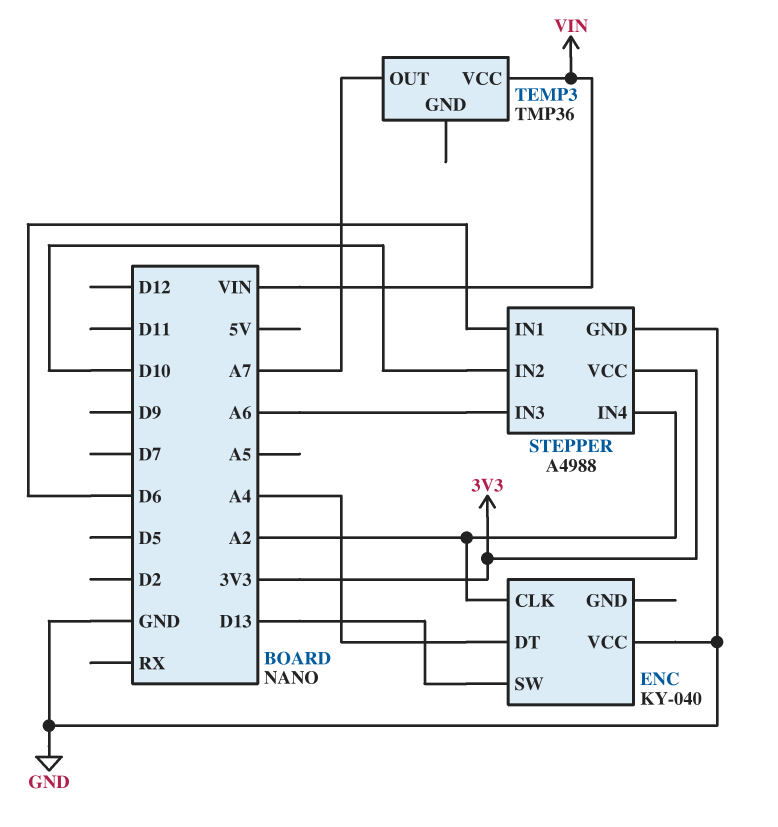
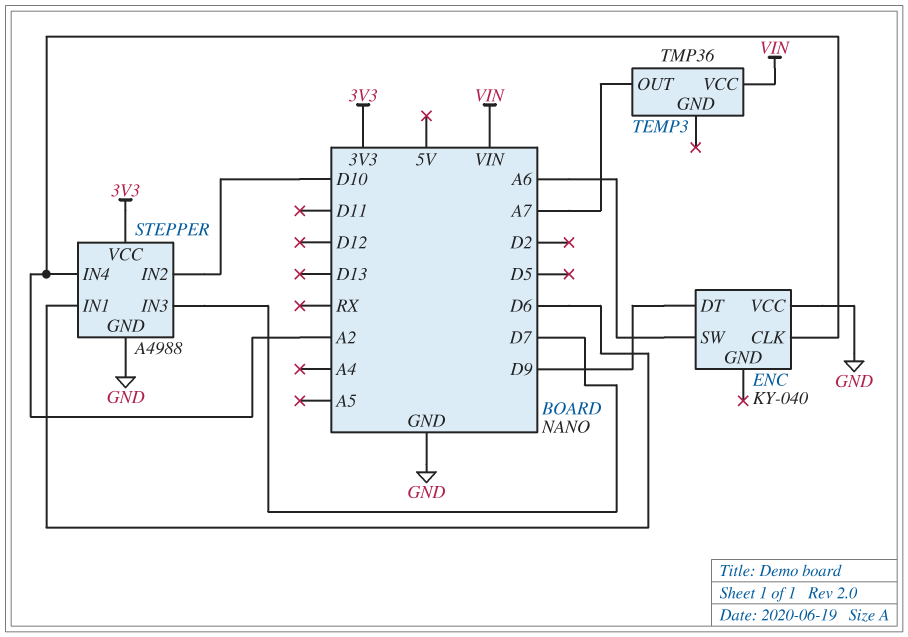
ENC pin DT: A4 -> D9
ENC pin SW: D13 -> A6
STEPPER pin IN3: A6 -> D7

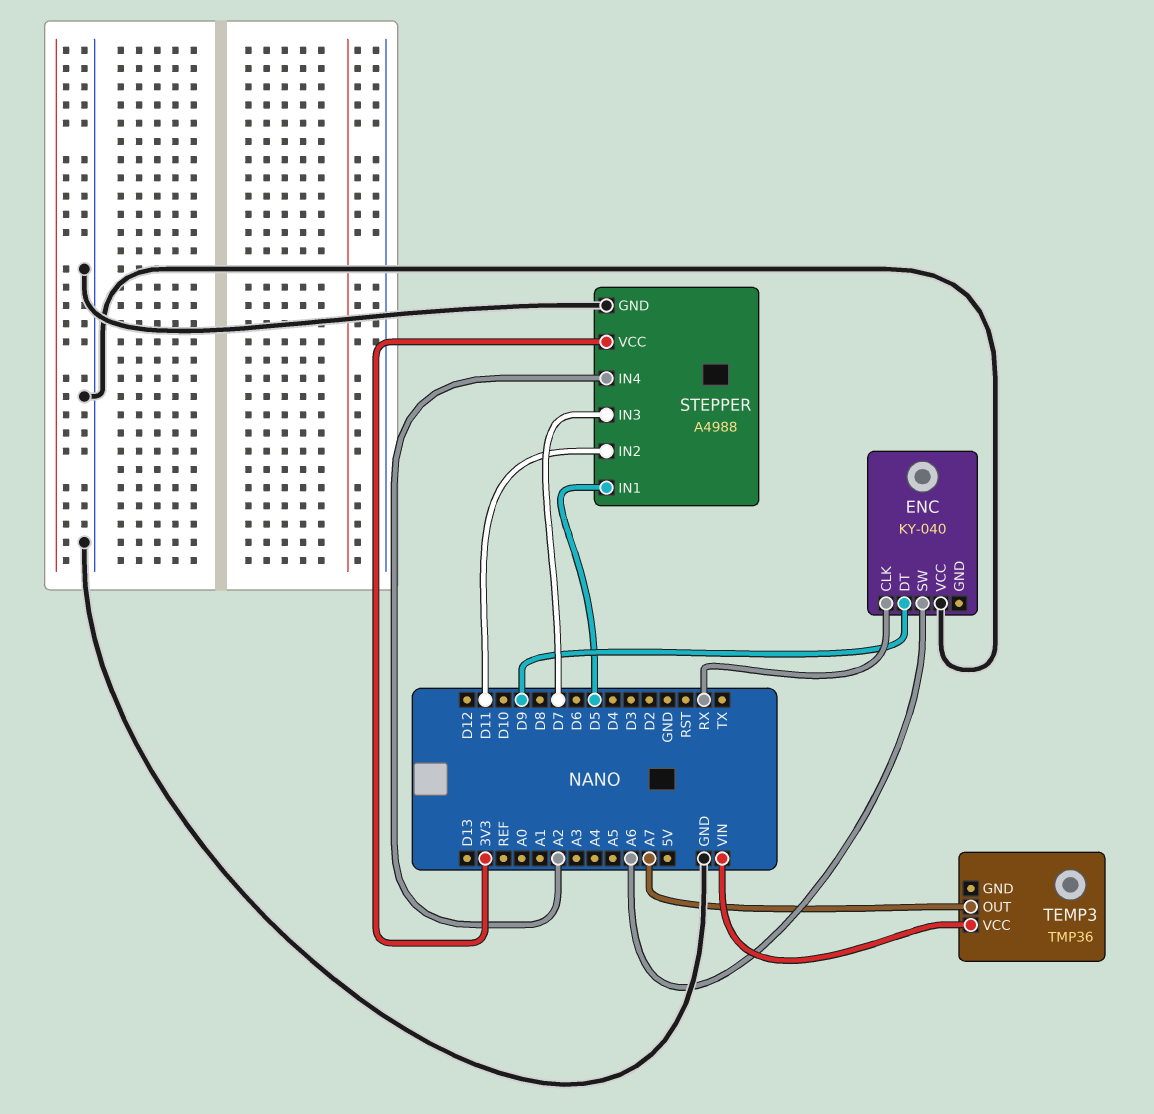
ENC pin CLK: A2 -> RX
STEPPER pin IN1: D6 -> D5
STEPPER pin IN2: D10 -> D11

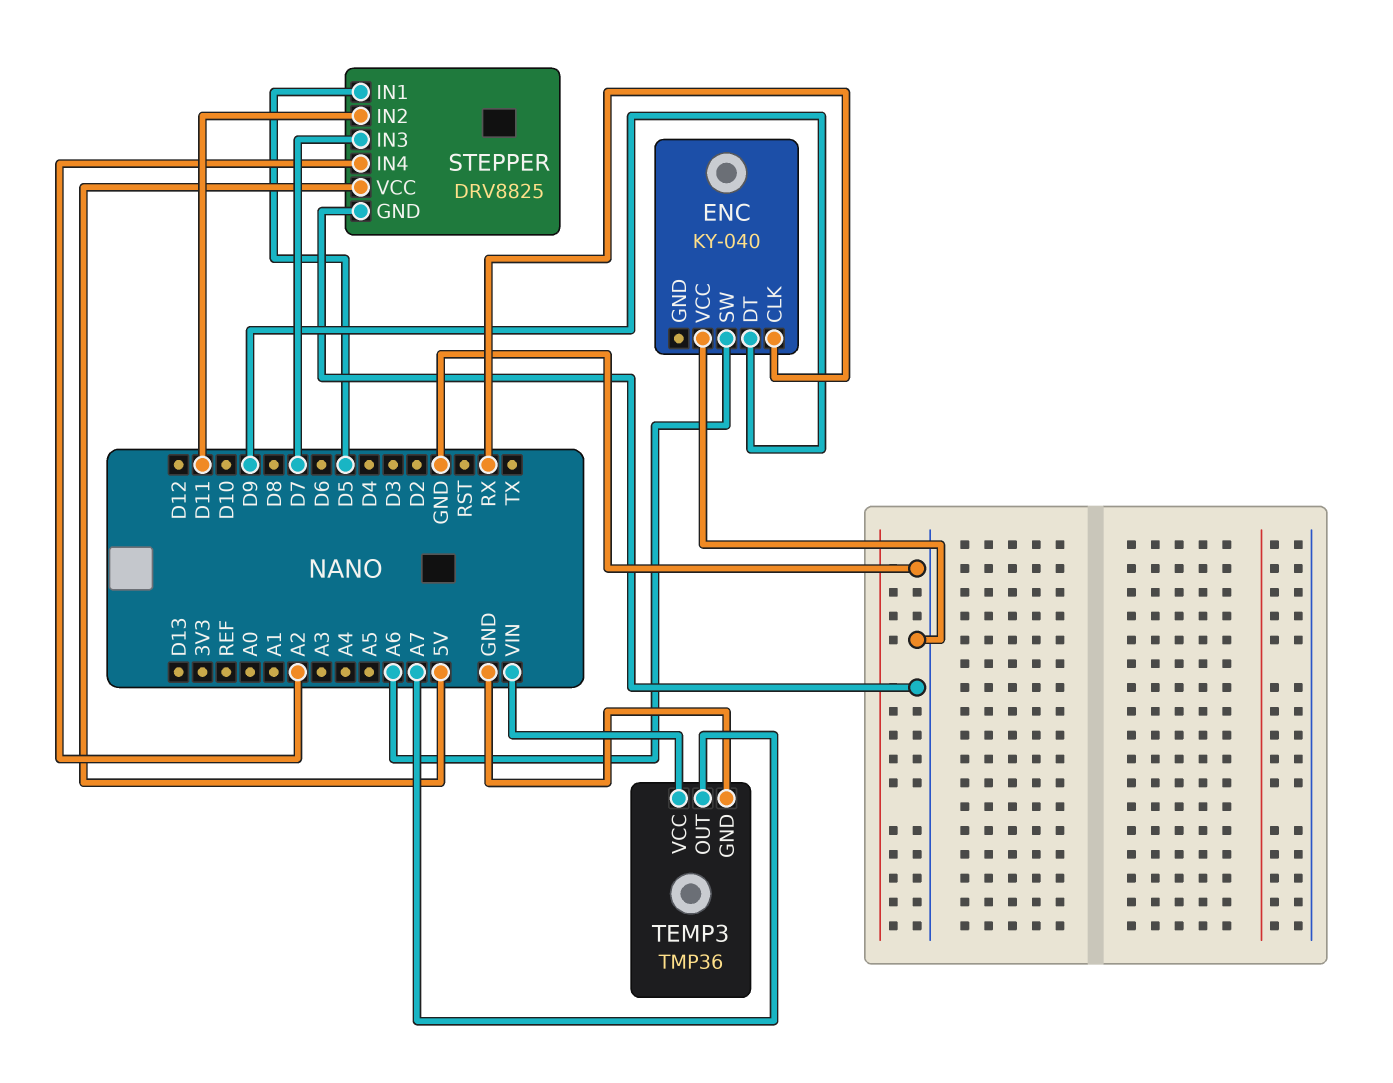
STEPPER: A4988 -> DRV8825
STEPPER pin VCC: 3V3 -> 5V
TEMP3 pin GND: none -> GND

